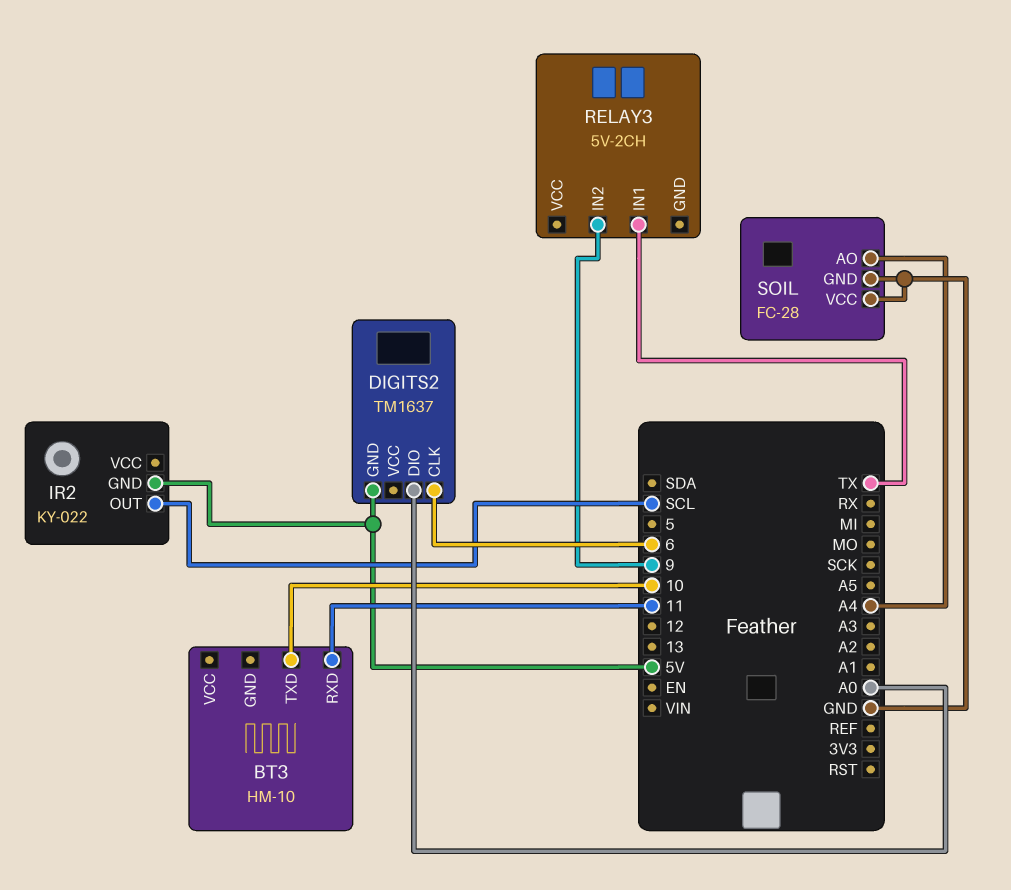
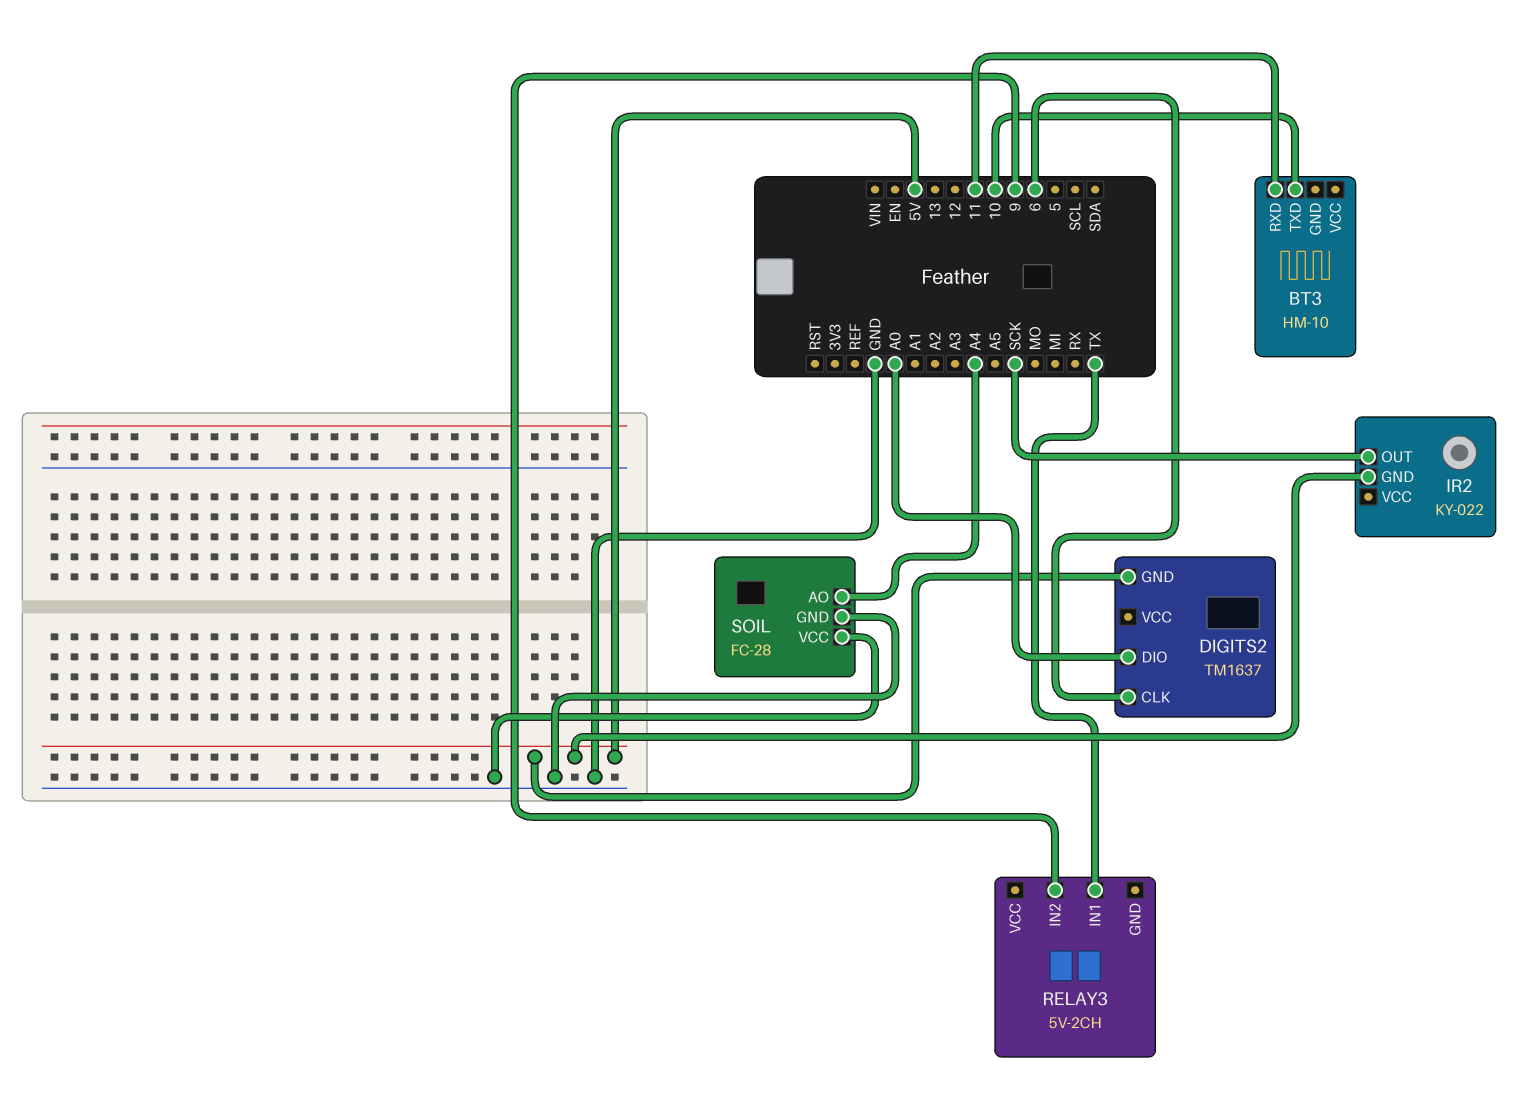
IR2 pin OUT: SCL -> SCK

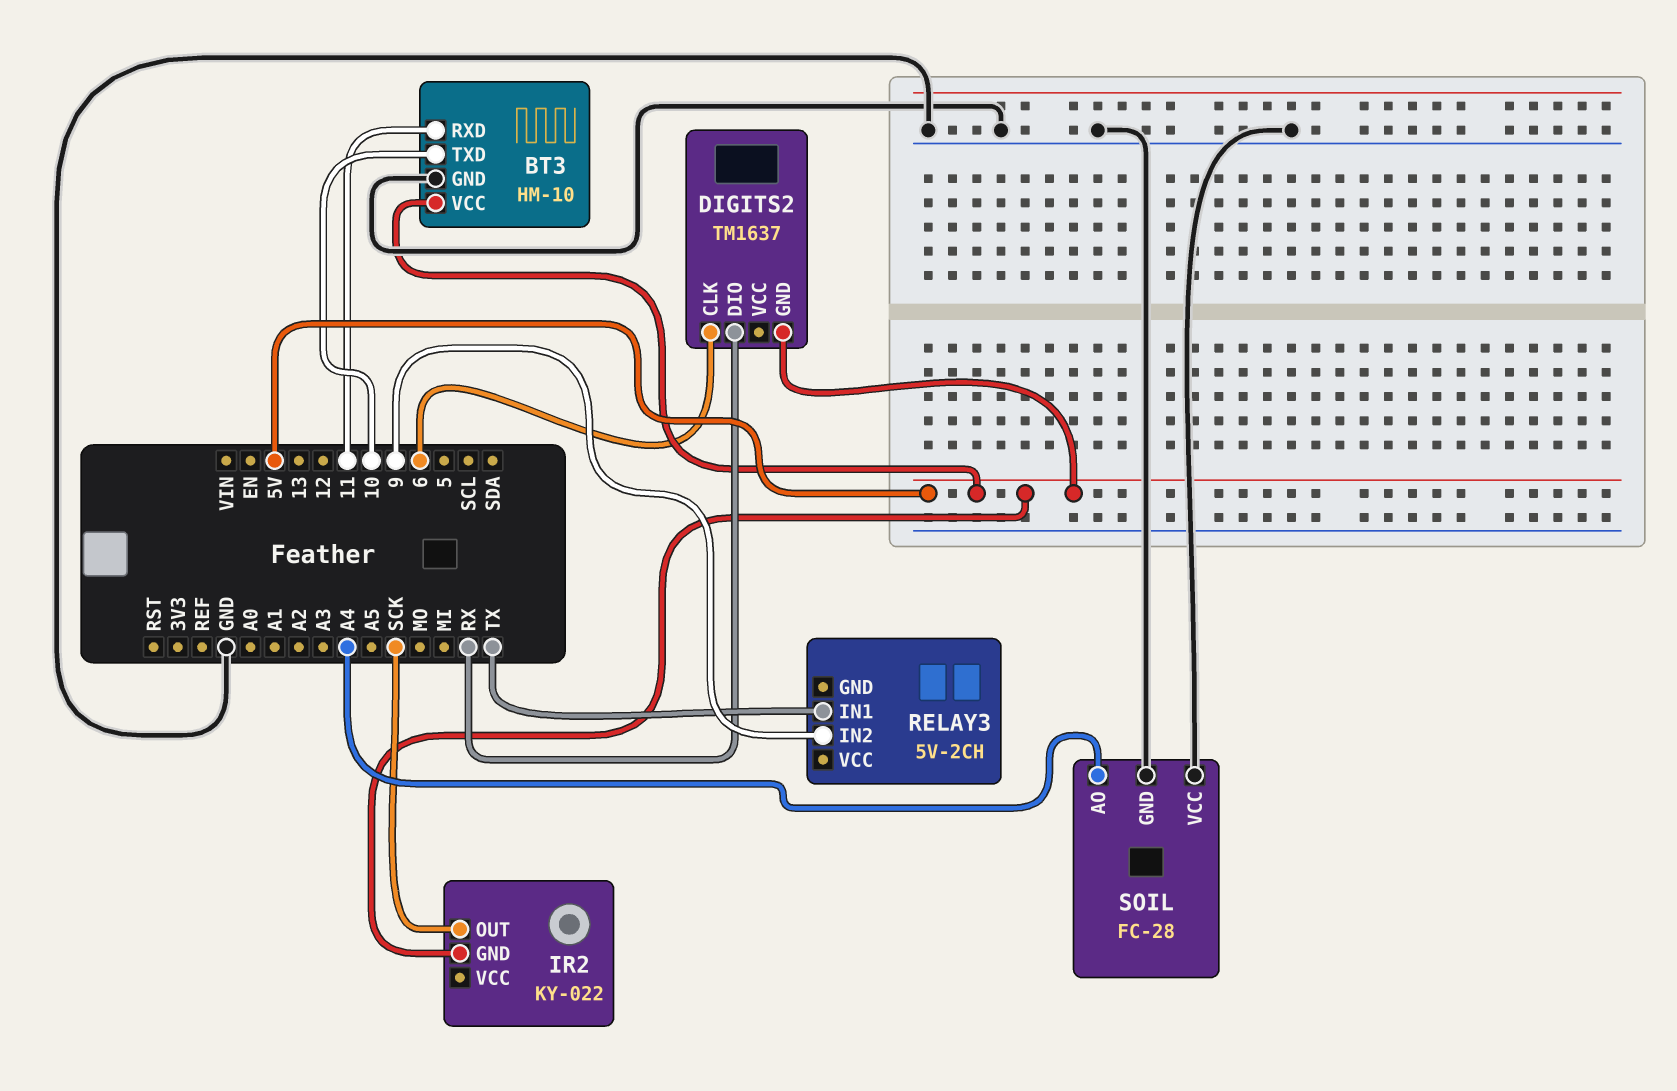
BT3 pin GND: none -> GND
BT3 pin VCC: none -> 5V
DIGITS2 pin DIO: A0 -> RX

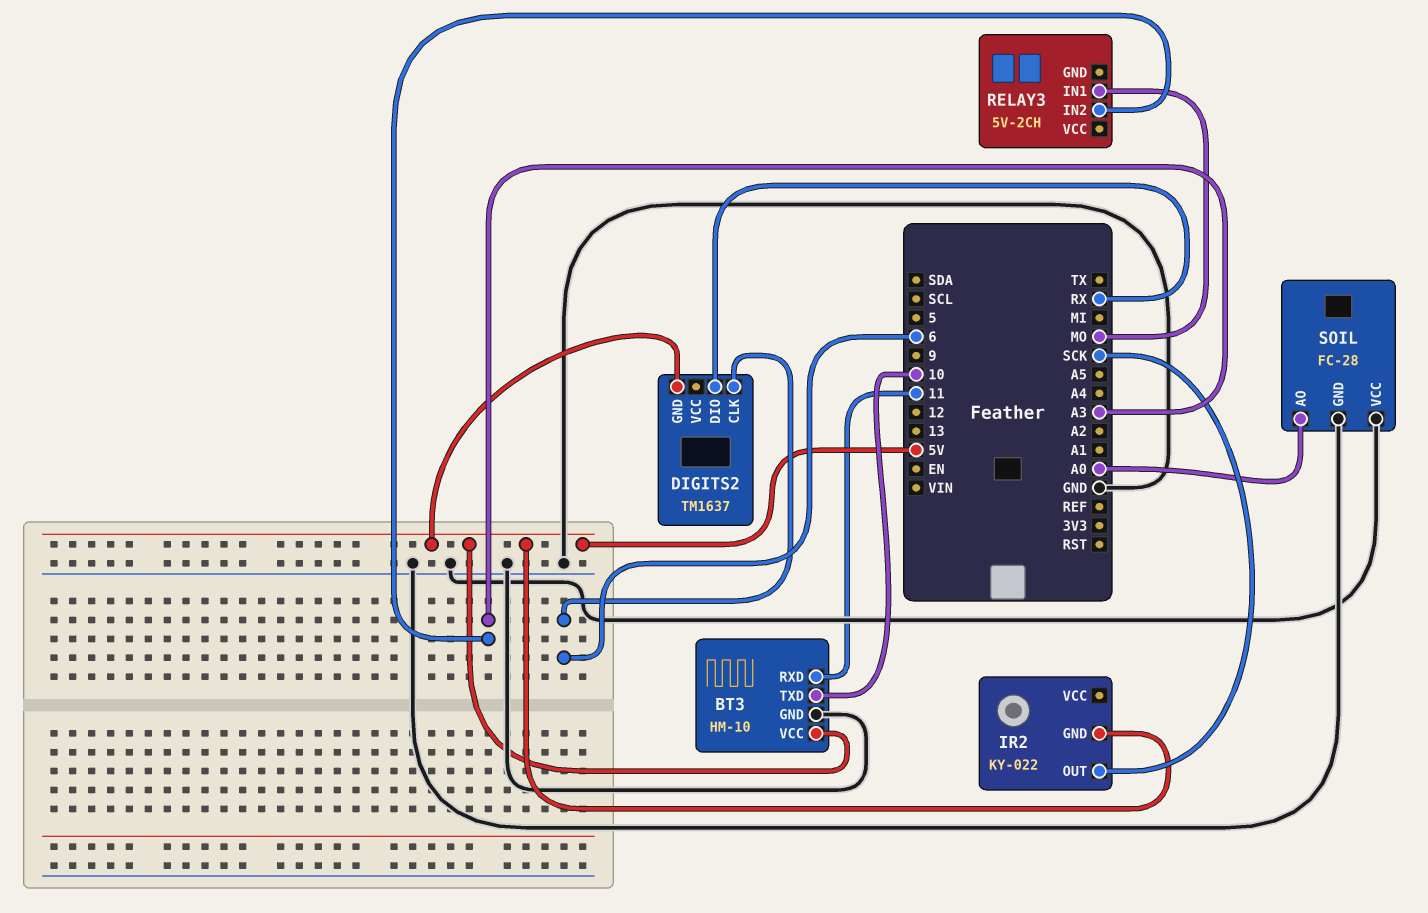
RELAY3 pin IN1: TX -> MO
RELAY3 pin IN2: 9 -> A3
SOIL pin AO: A4 -> A0

